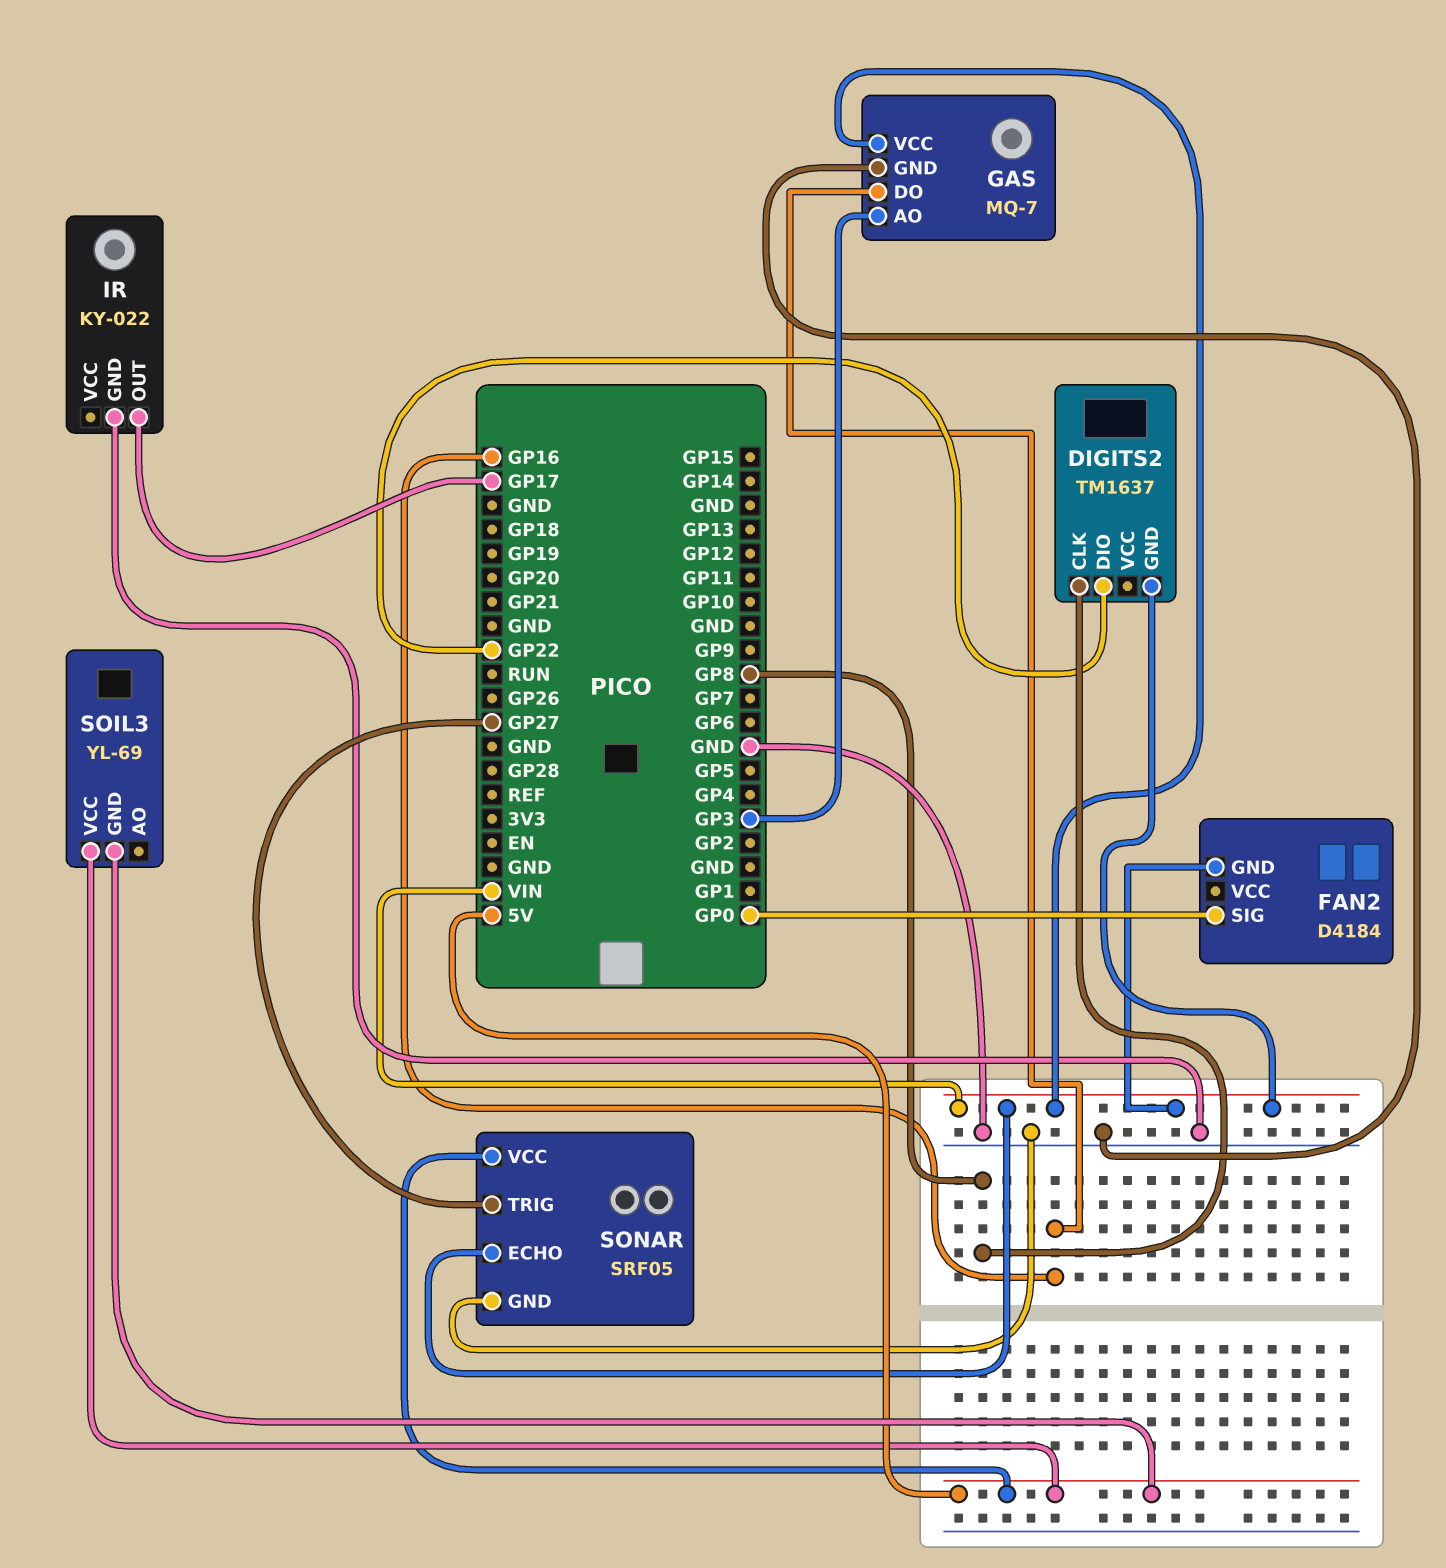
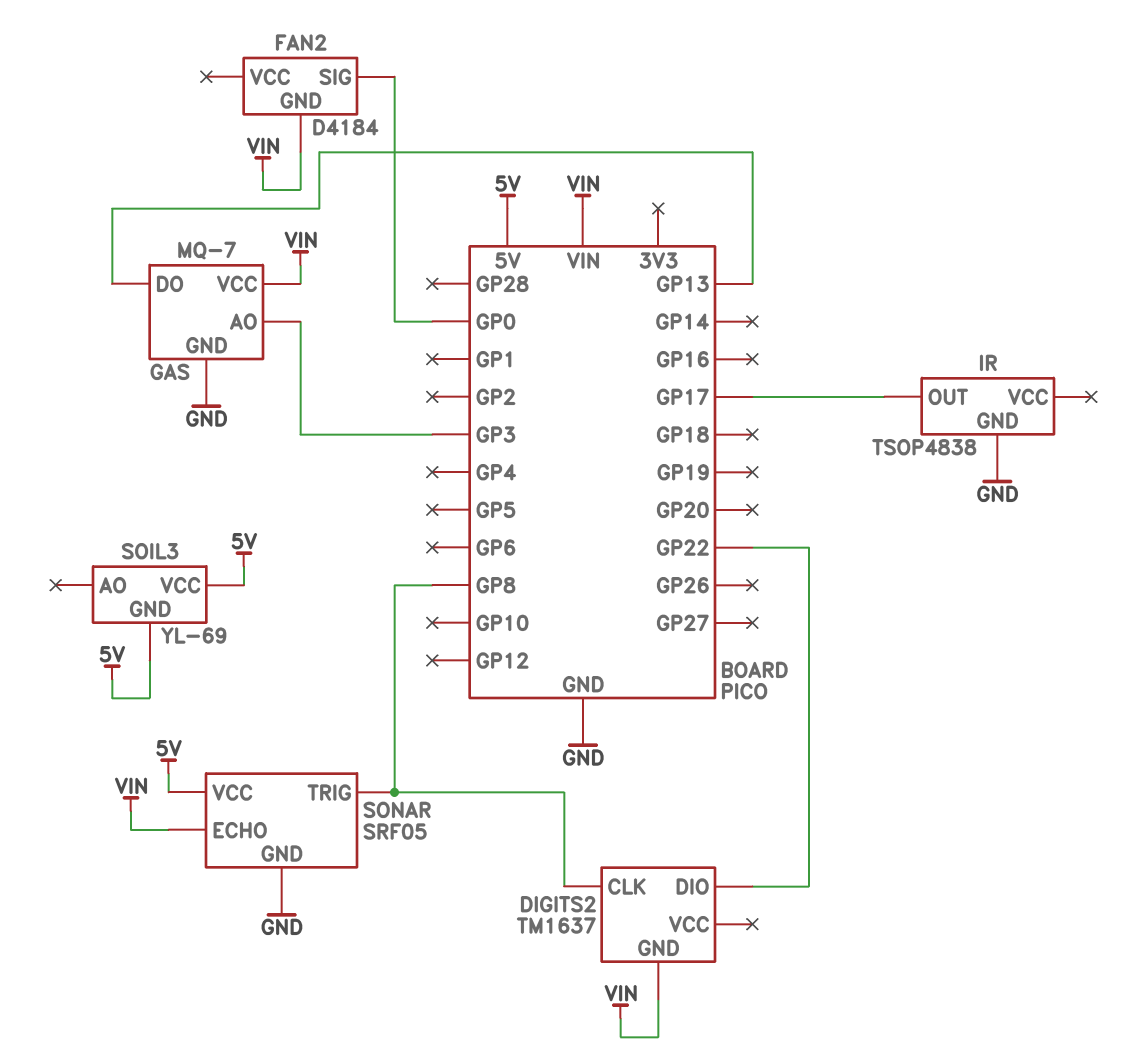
GAS pin DO: GP16 -> GP13
IR: KY-022 -> TSOP4838
SONAR pin TRIG: GP27 -> GP8

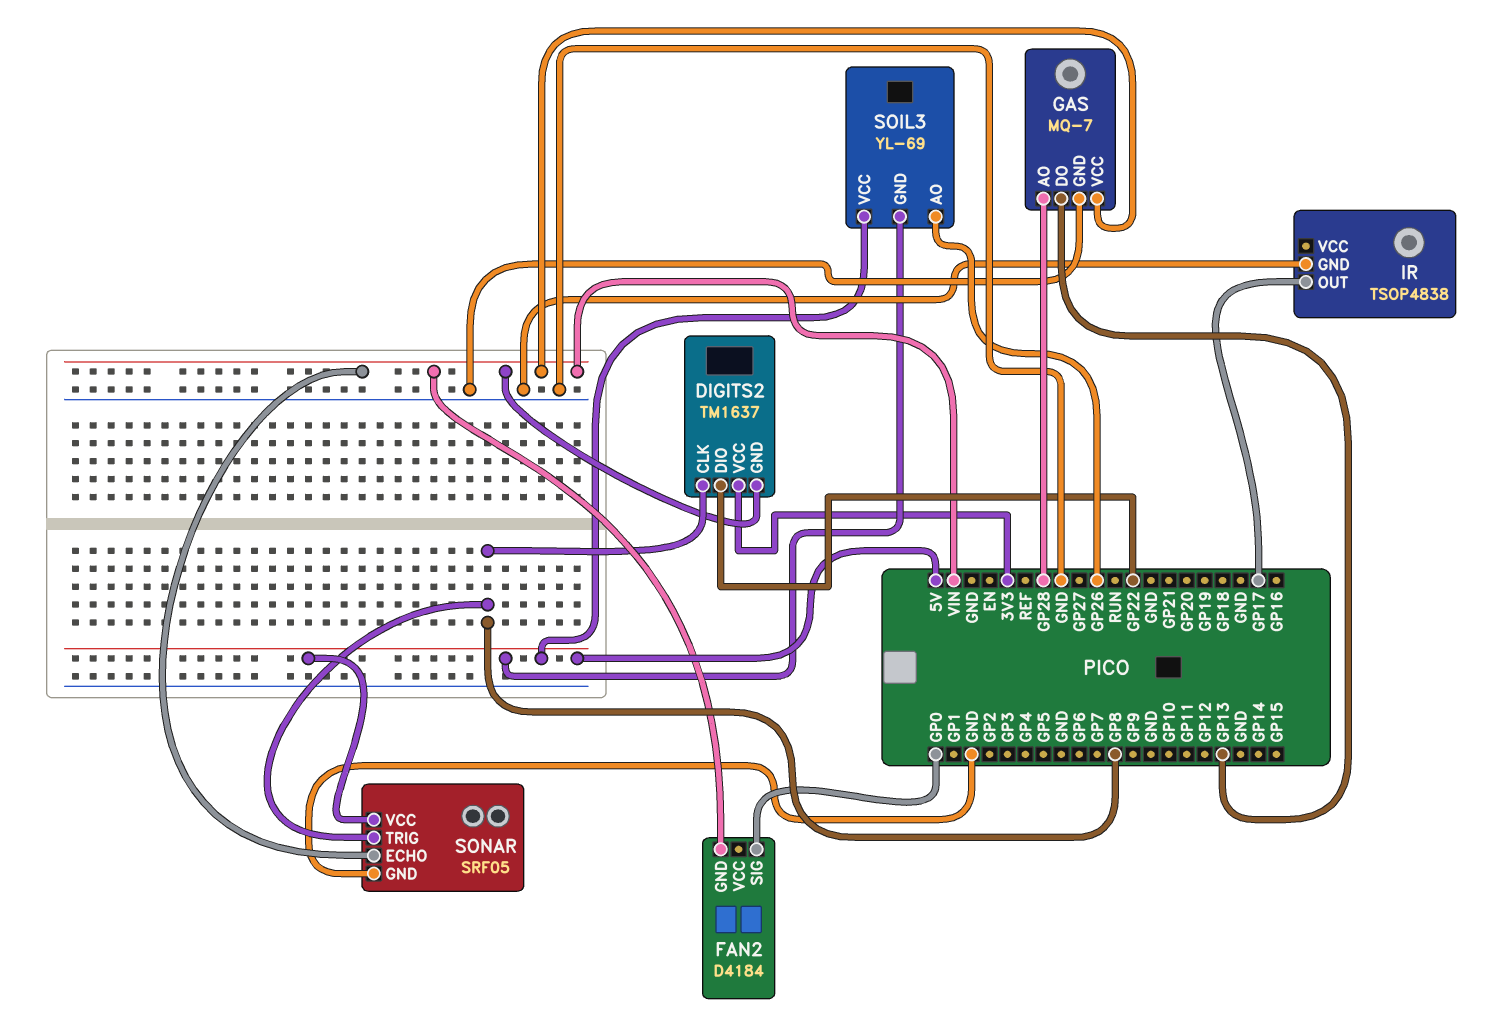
DIGITS2 pin VCC: none -> 3V3
GAS pin AO: GP3 -> GP28
SOIL3 pin AO: none -> GP26

